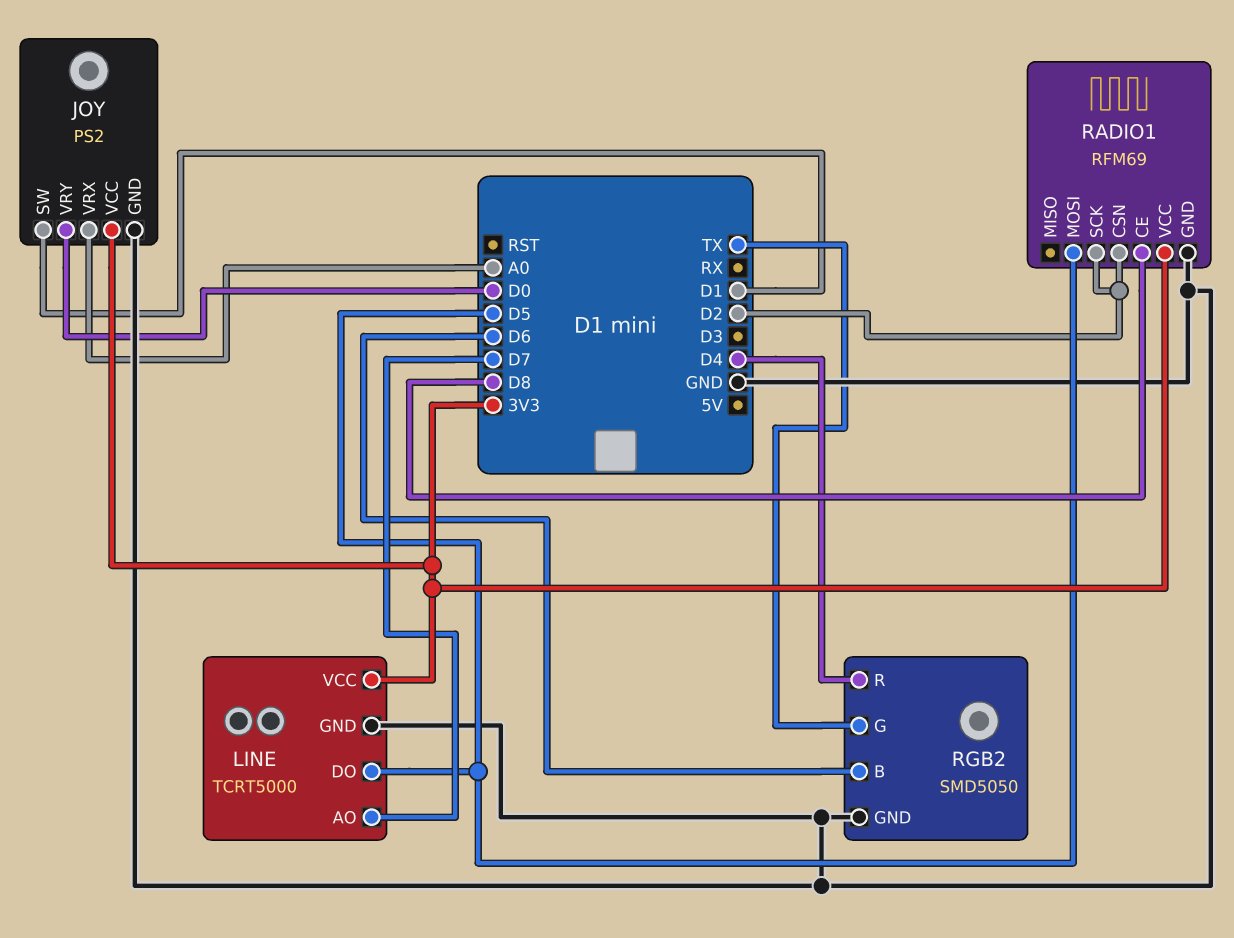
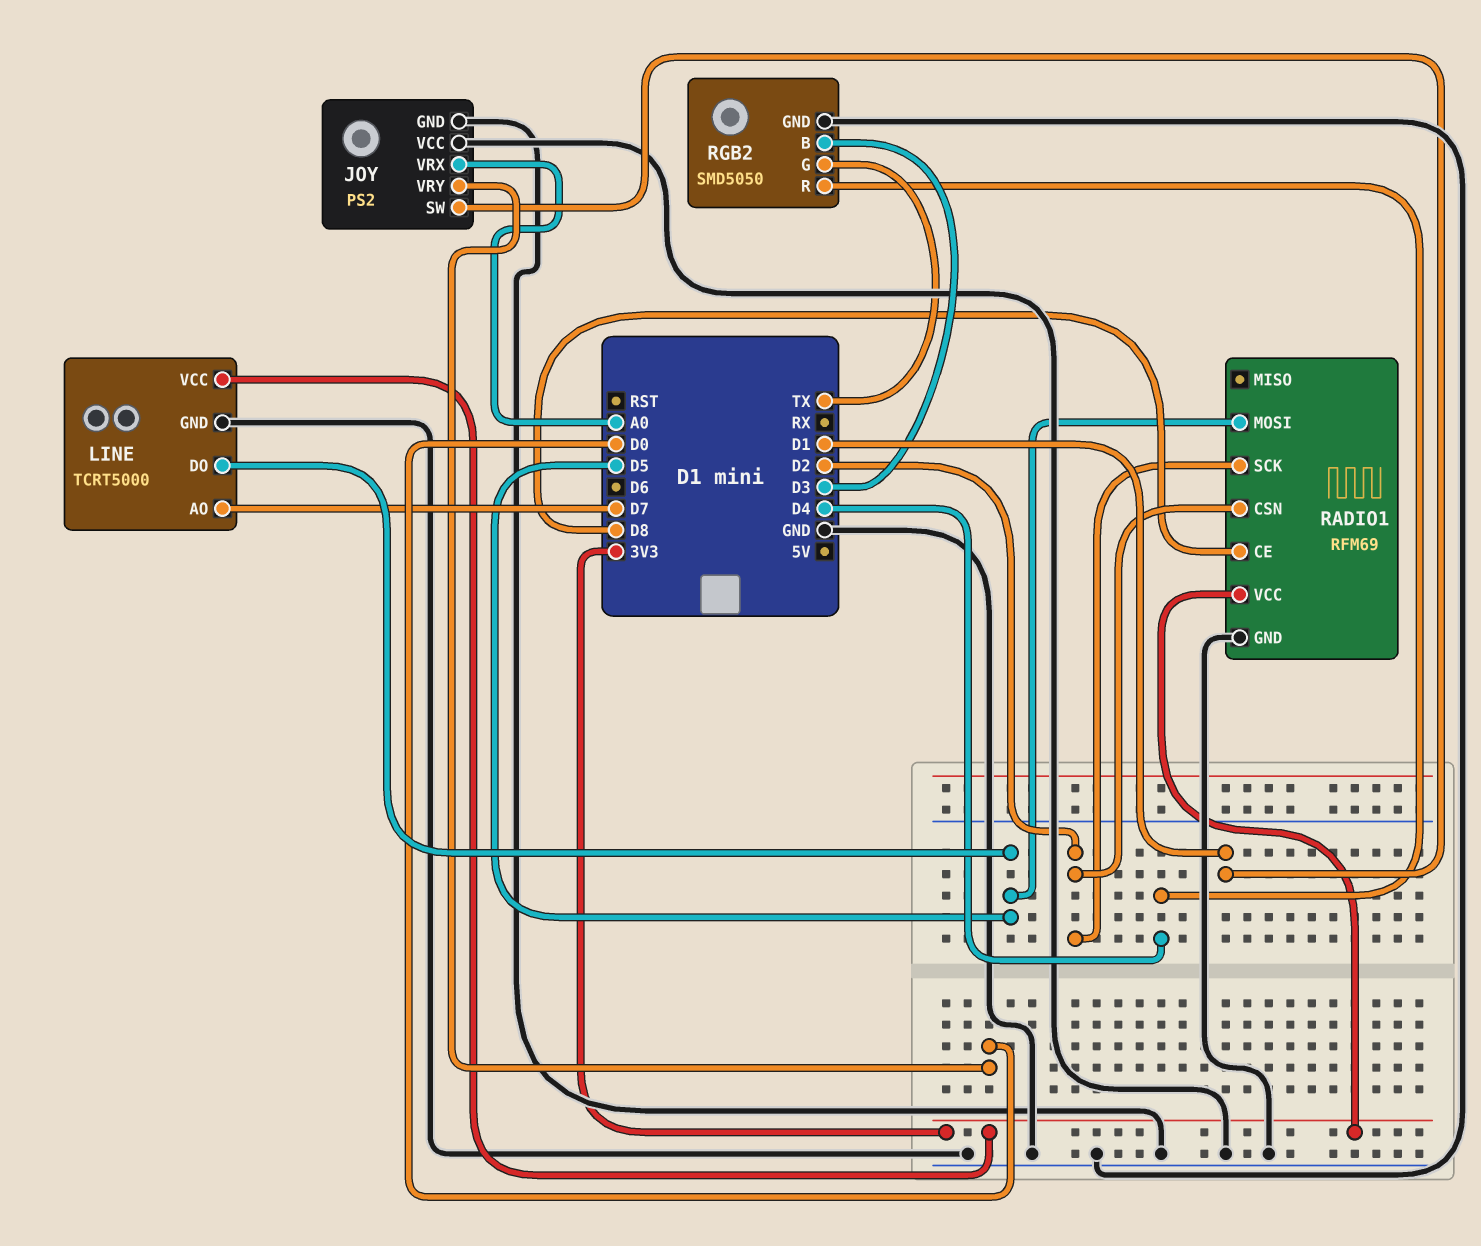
JOY pin VCC: 3V3 -> GND
RGB2 pin B: D6 -> D3

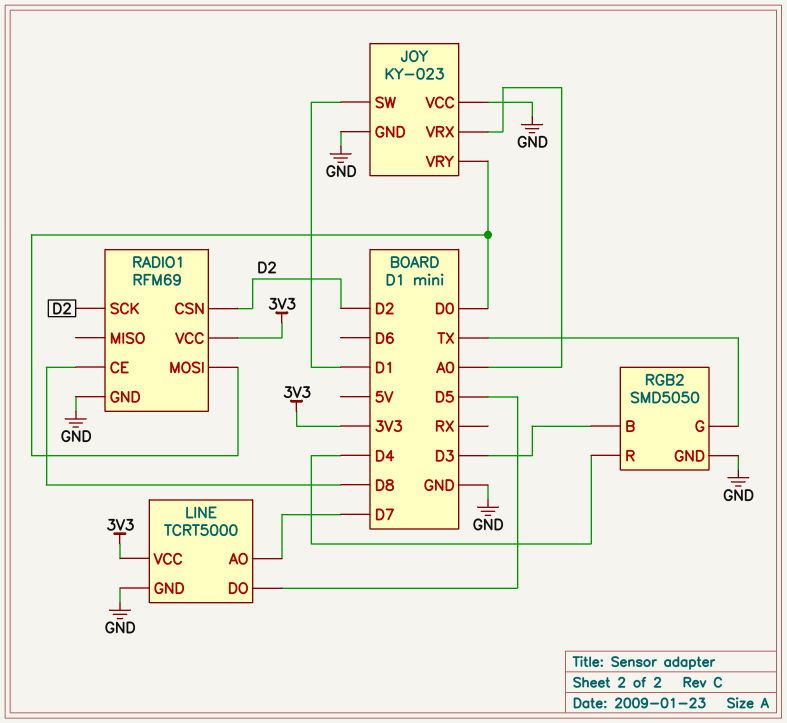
JOY: PS2 -> KY-023
RADIO1 pin MOSI: D5 -> D0

